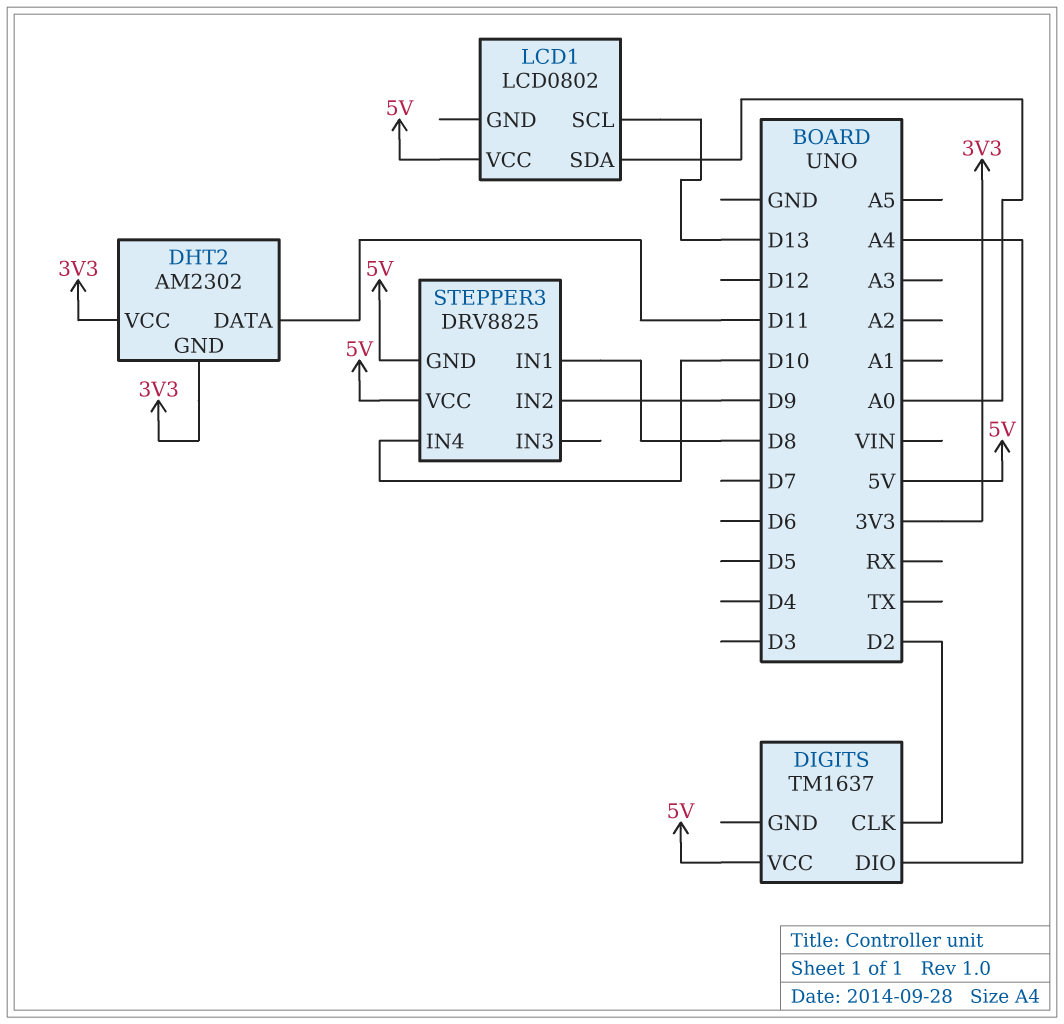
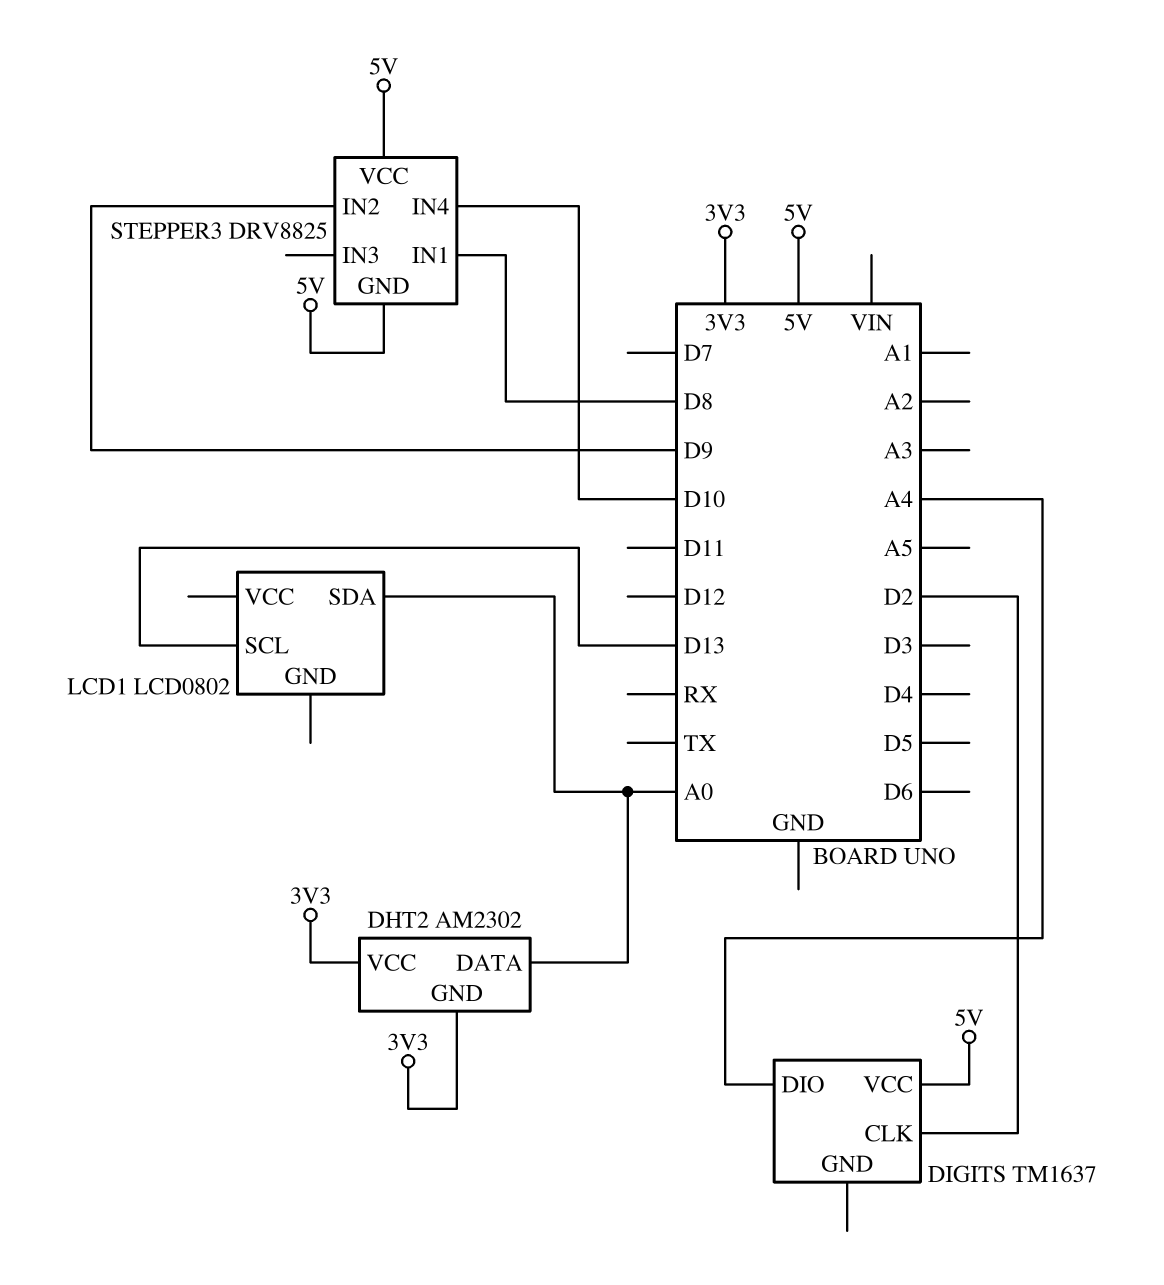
DHT2 pin DATA: D11 -> A0
LCD1 pin VCC: 5V -> none

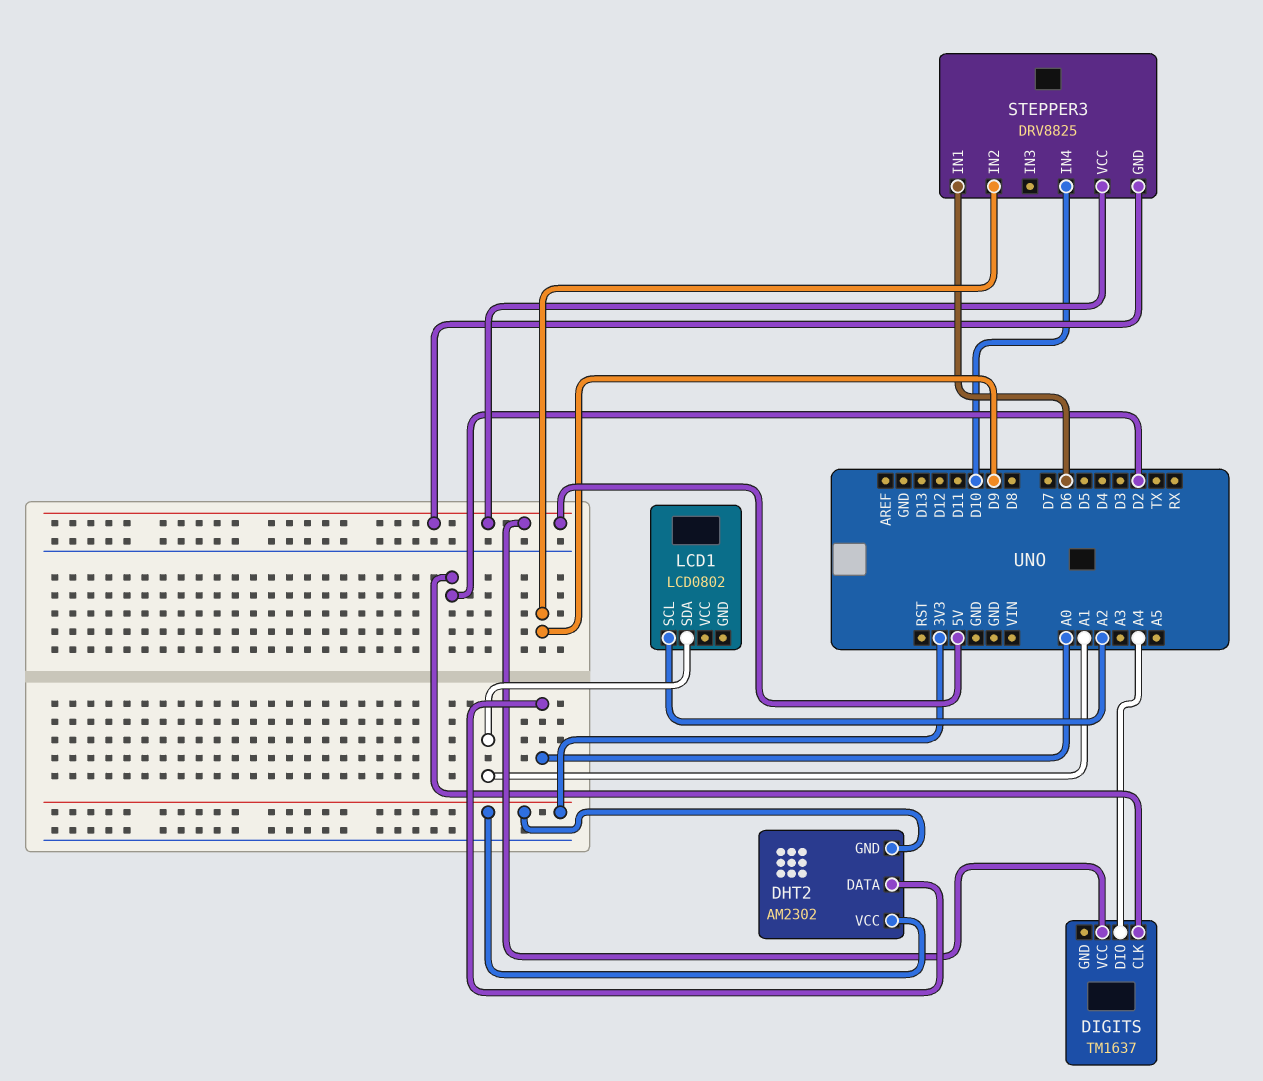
LCD1 pin SCL: D13 -> A2
LCD1 pin SDA: A0 -> A1
STEPPER3 pin IN1: D8 -> D6

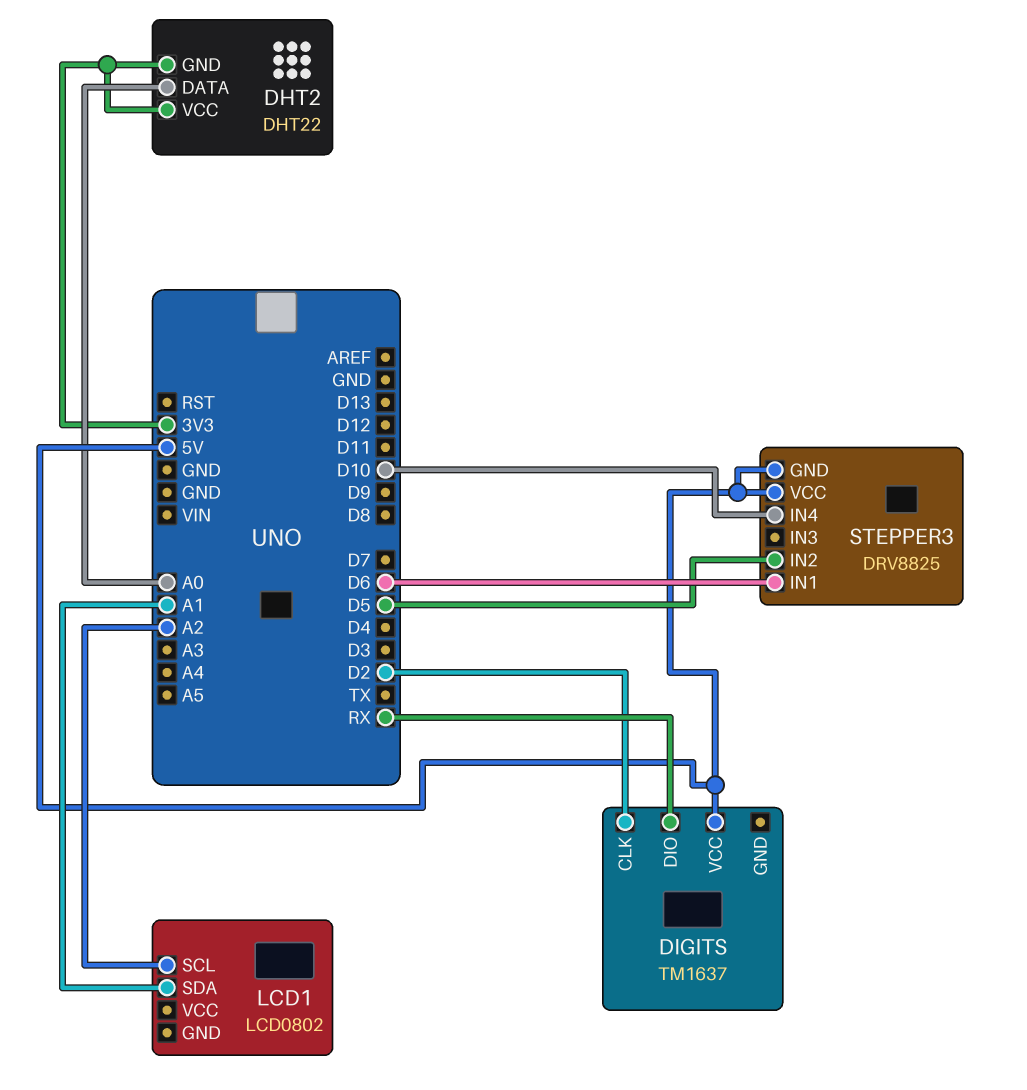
DHT2: AM2302 -> DHT22
DIGITS pin DIO: A4 -> RX
STEPPER3 pin IN2: D9 -> D5

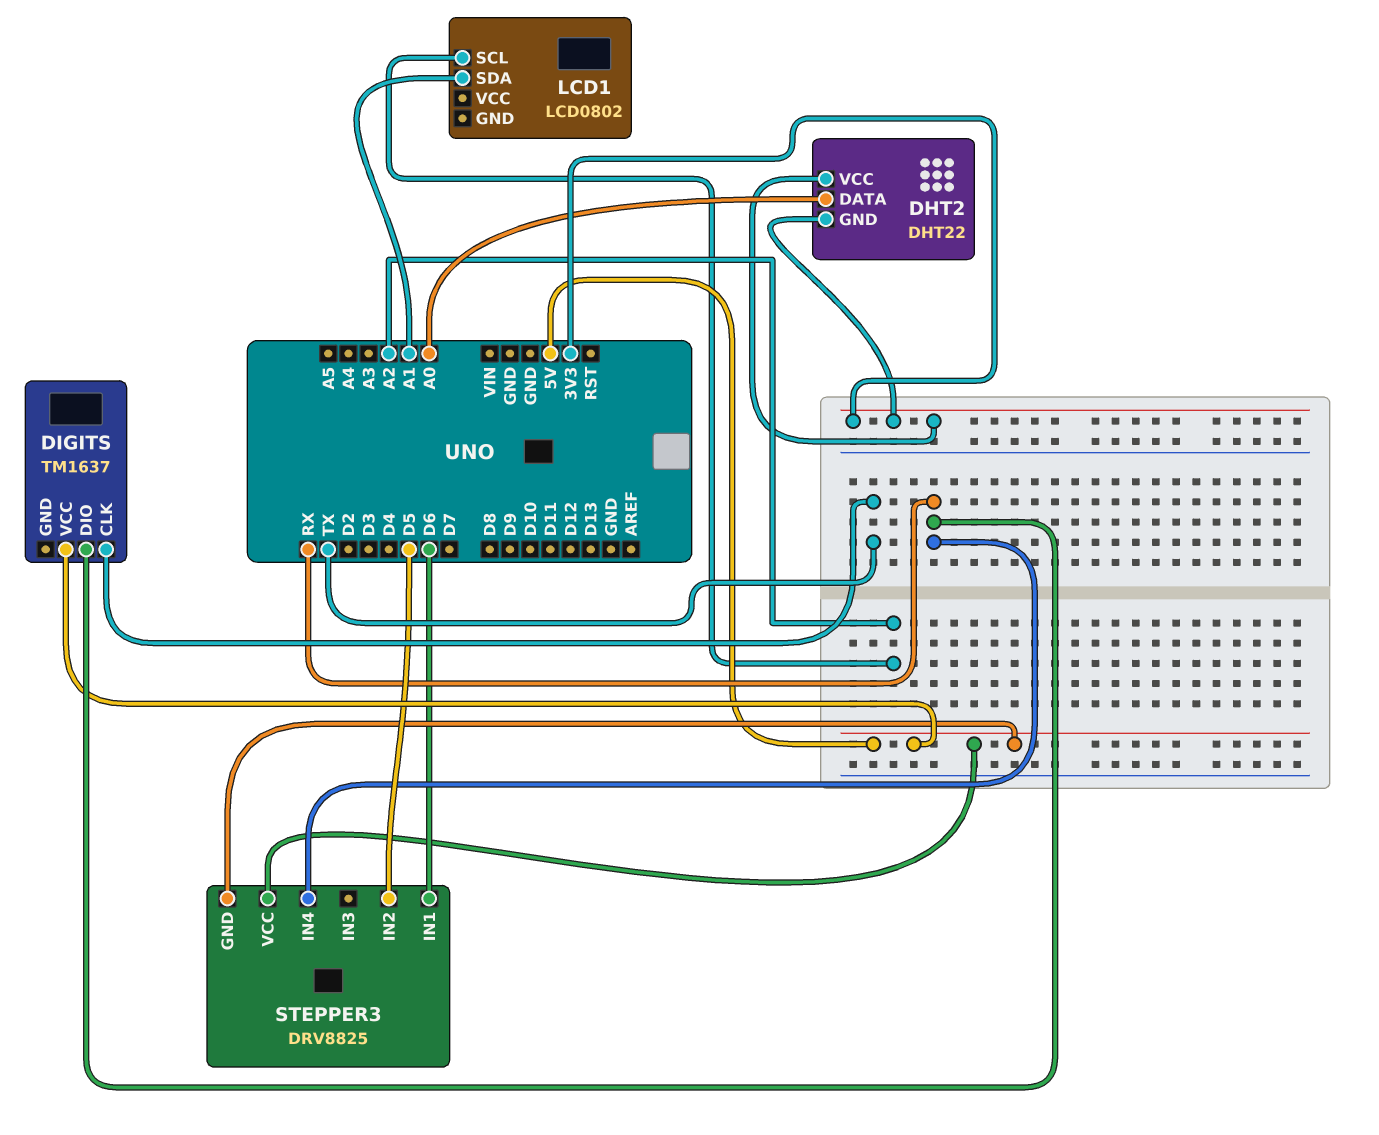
DIGITS pin CLK: D2 -> TX
STEPPER3 pin IN4: D10 -> RX

